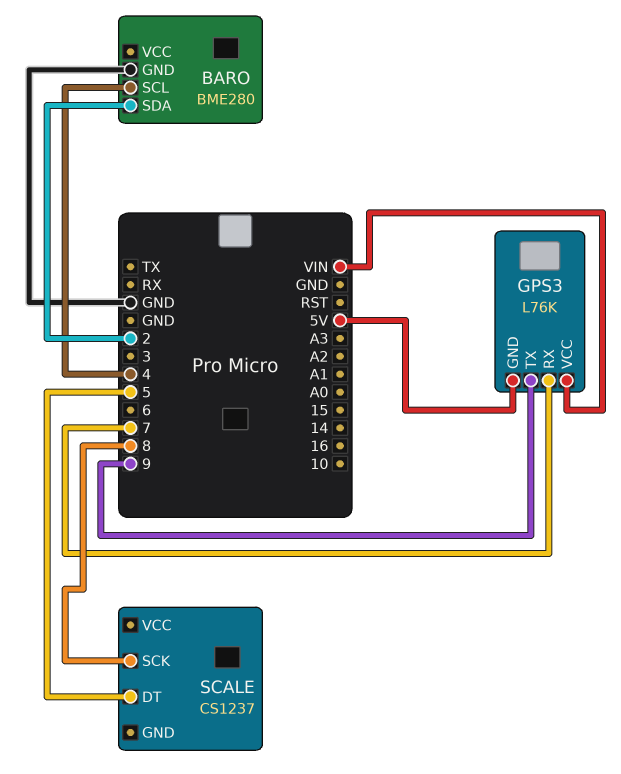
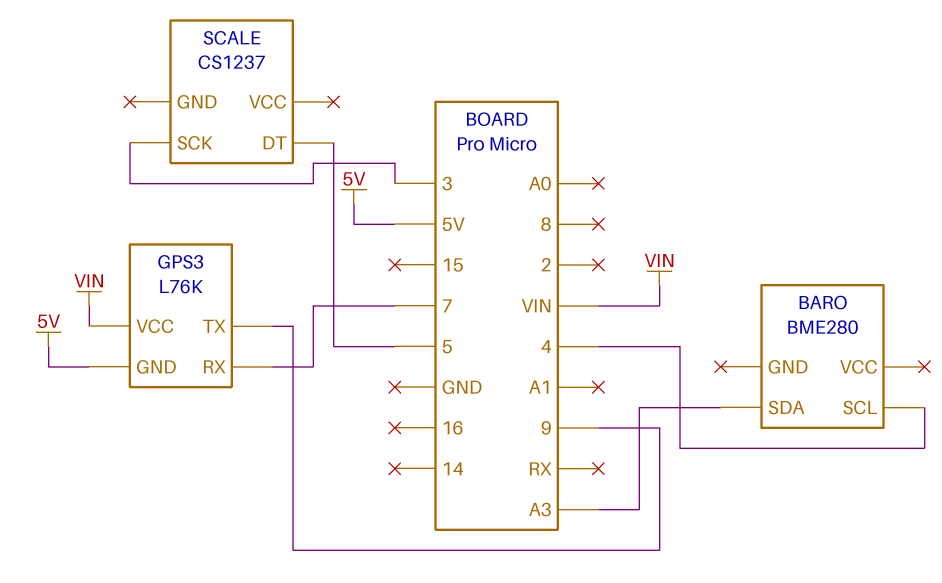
BARO pin GND: GND -> none
BARO pin SDA: 2 -> A3
SCALE pin SCK: 8 -> 3

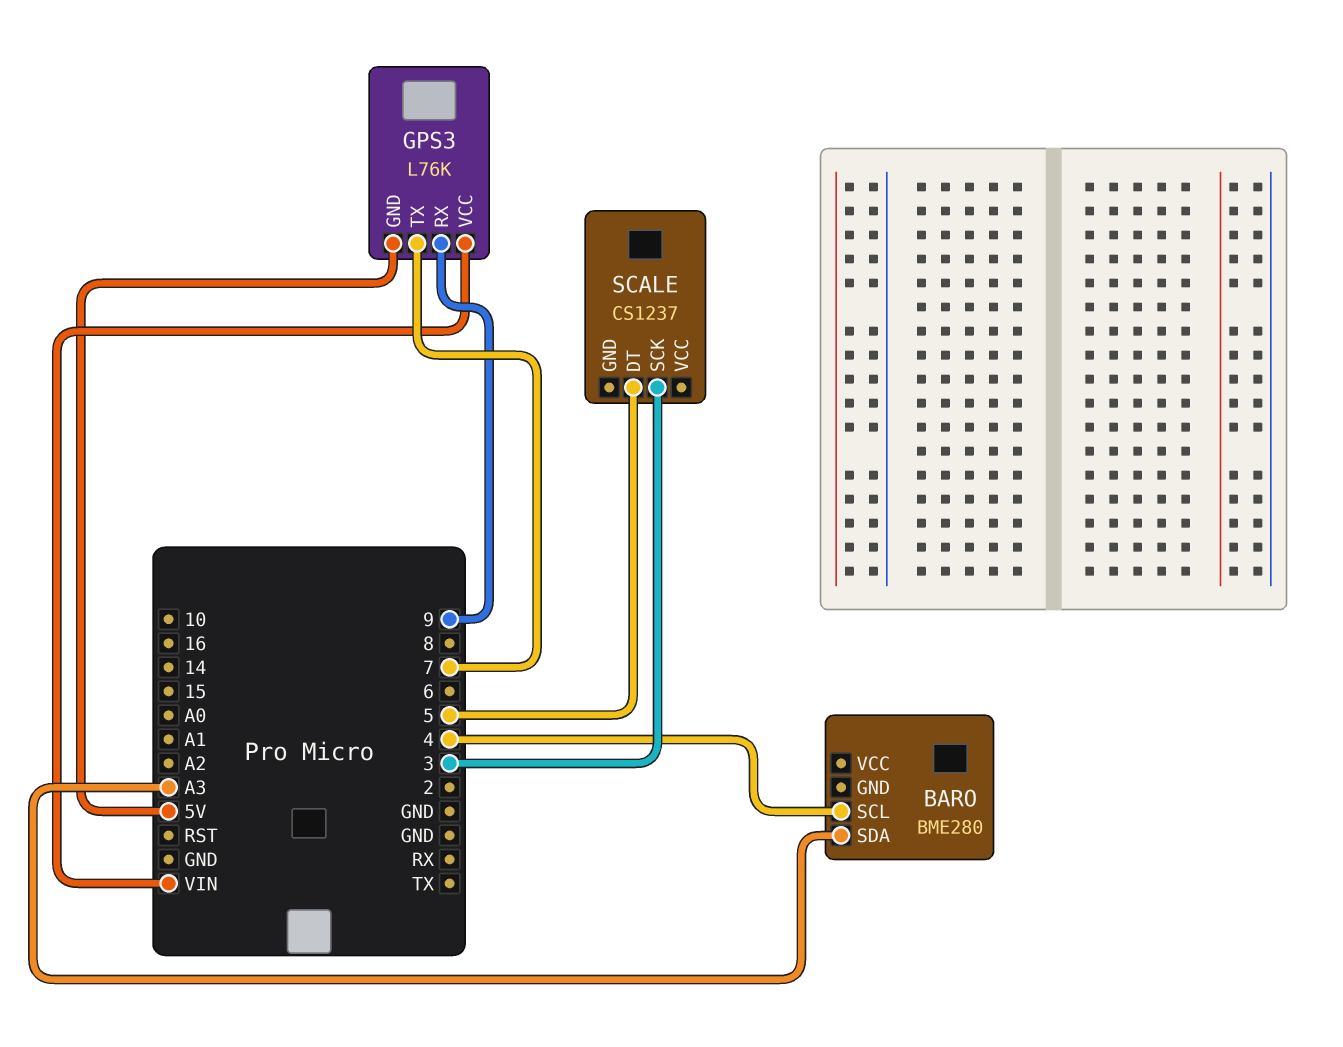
GPS3 pin RX: 7 -> 9
GPS3 pin TX: 9 -> 7

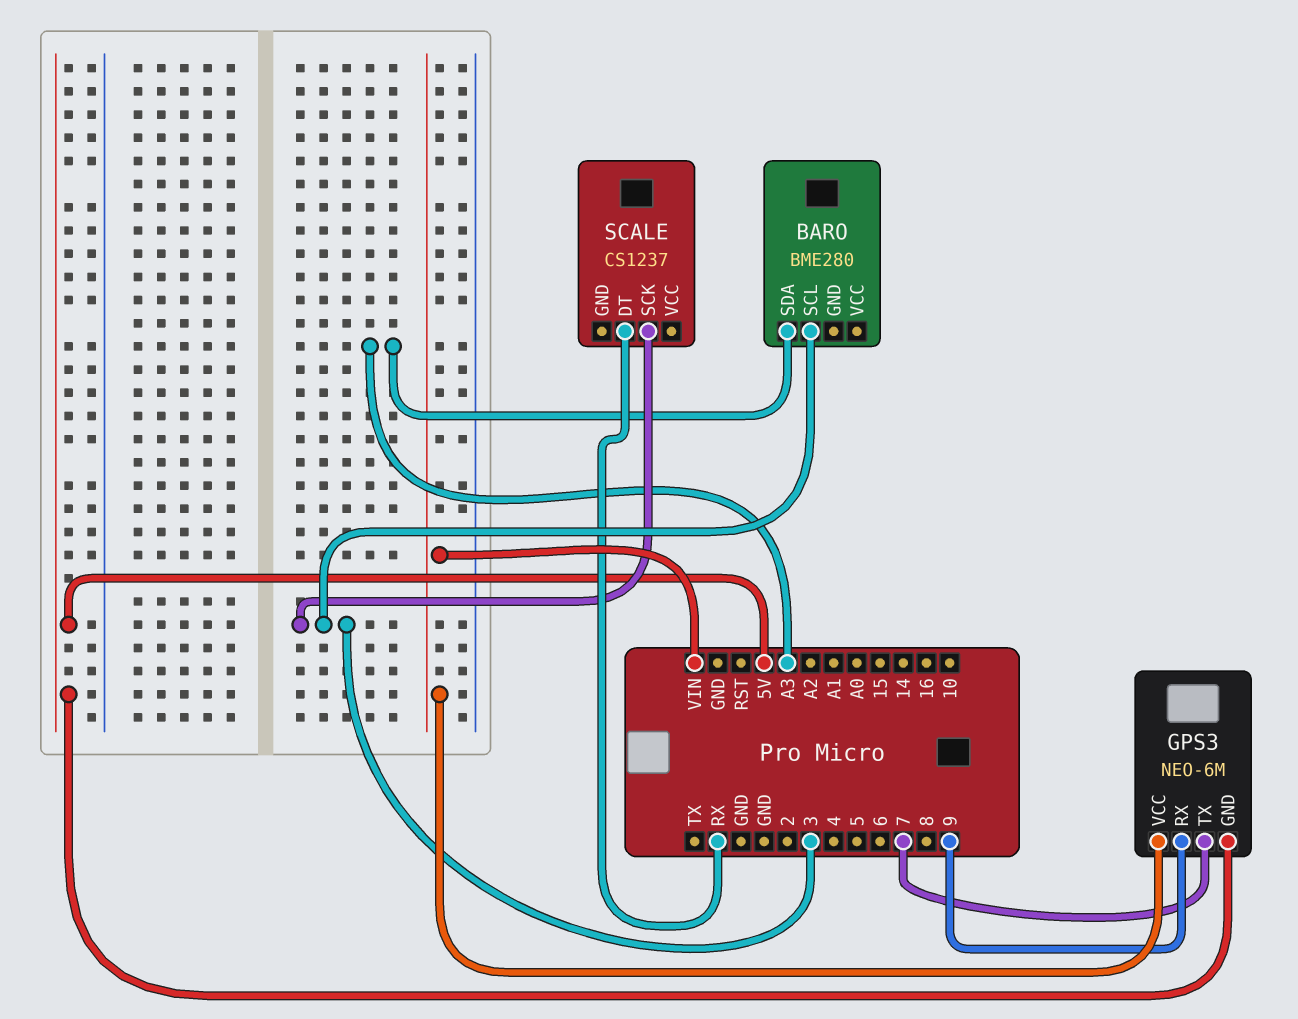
BARO pin SCL: 4 -> 3
GPS3: L76K -> NEO-6M
SCALE pin DT: 5 -> RX

